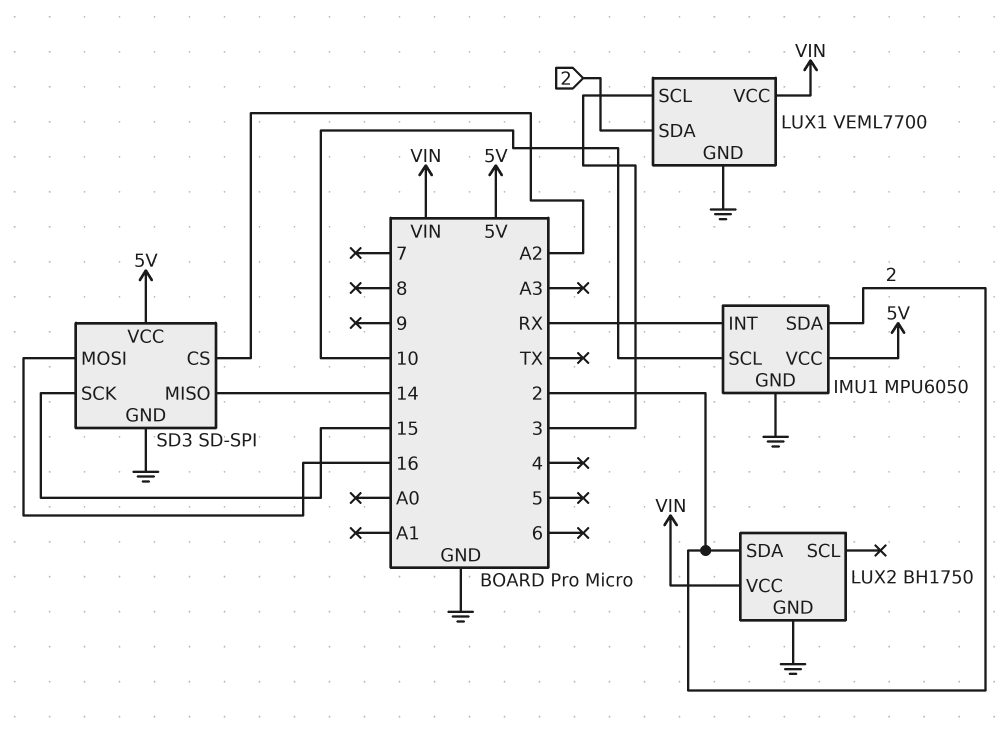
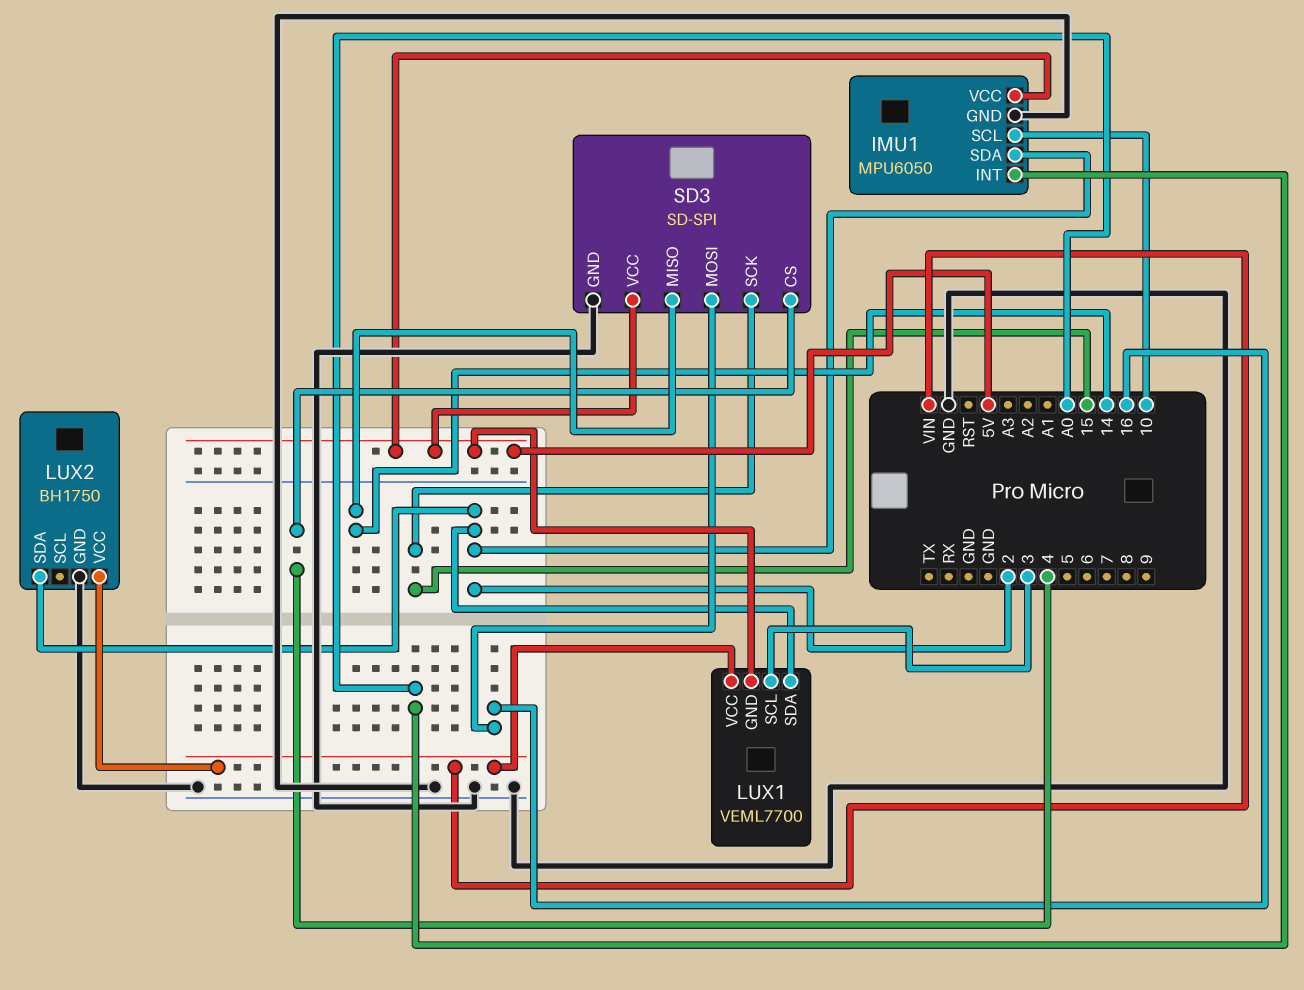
IMU1 pin INT: RX -> A0
LUX1 pin GND: GND -> 5V
SD3 pin CS: A2 -> 4

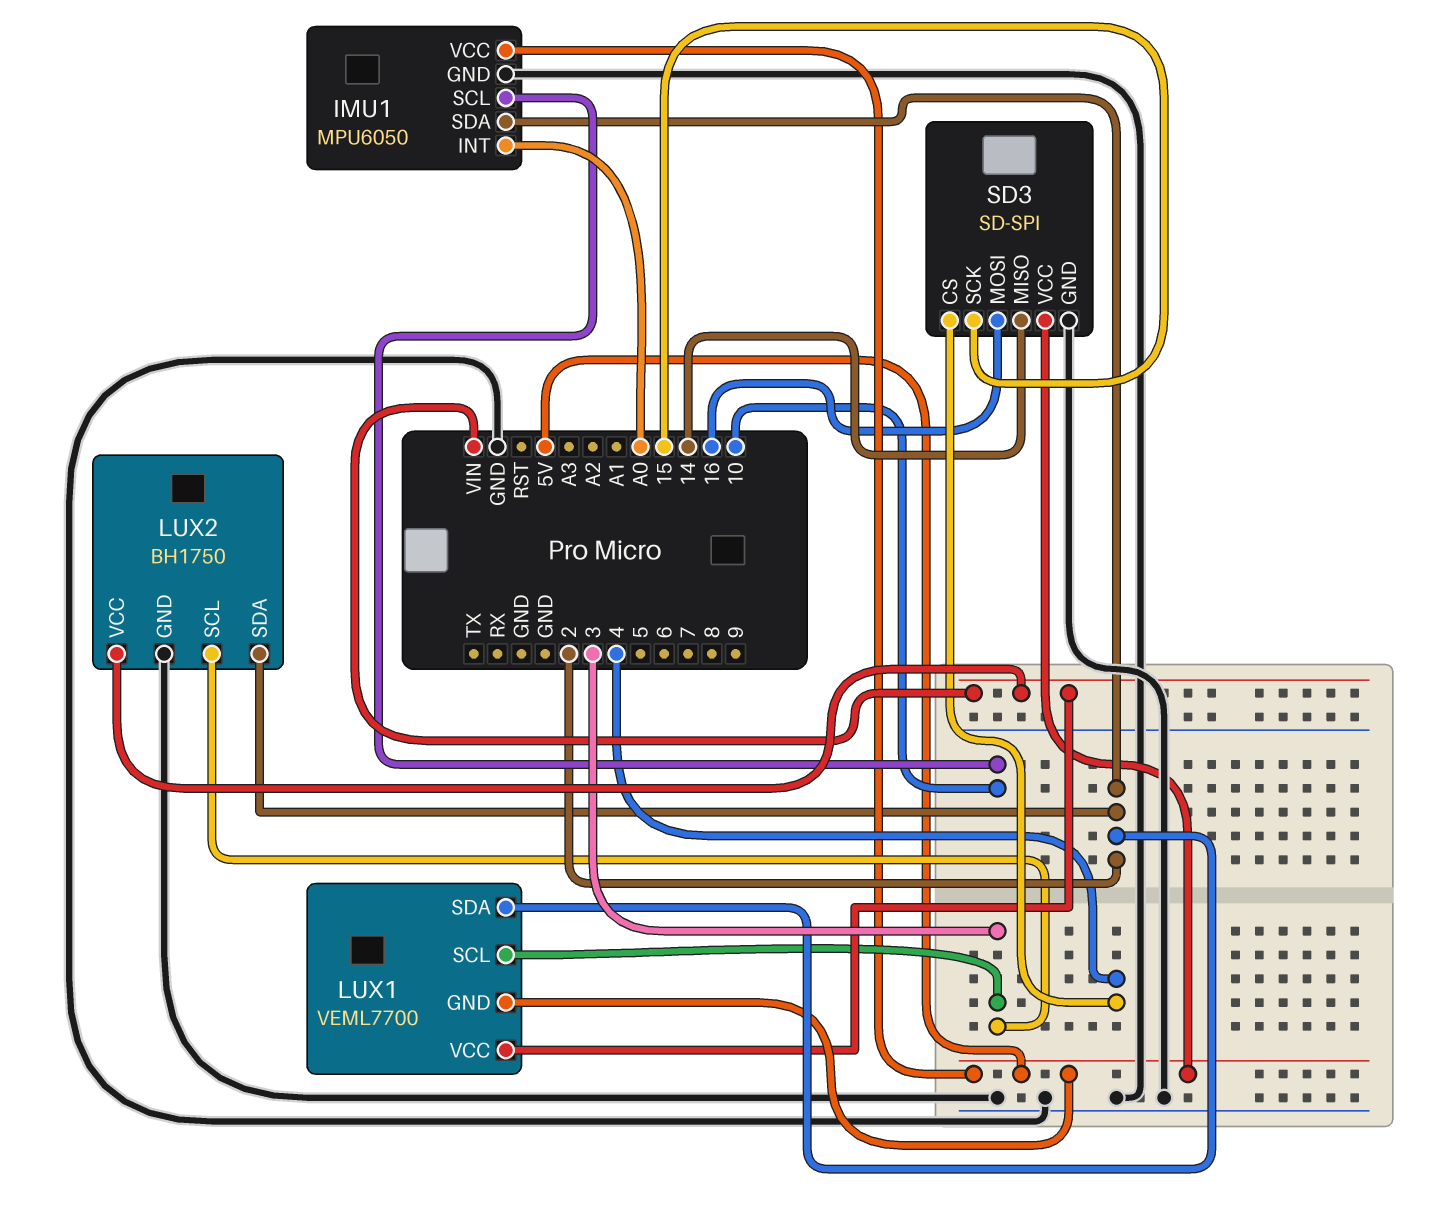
LUX2 pin SCL: none -> 3

